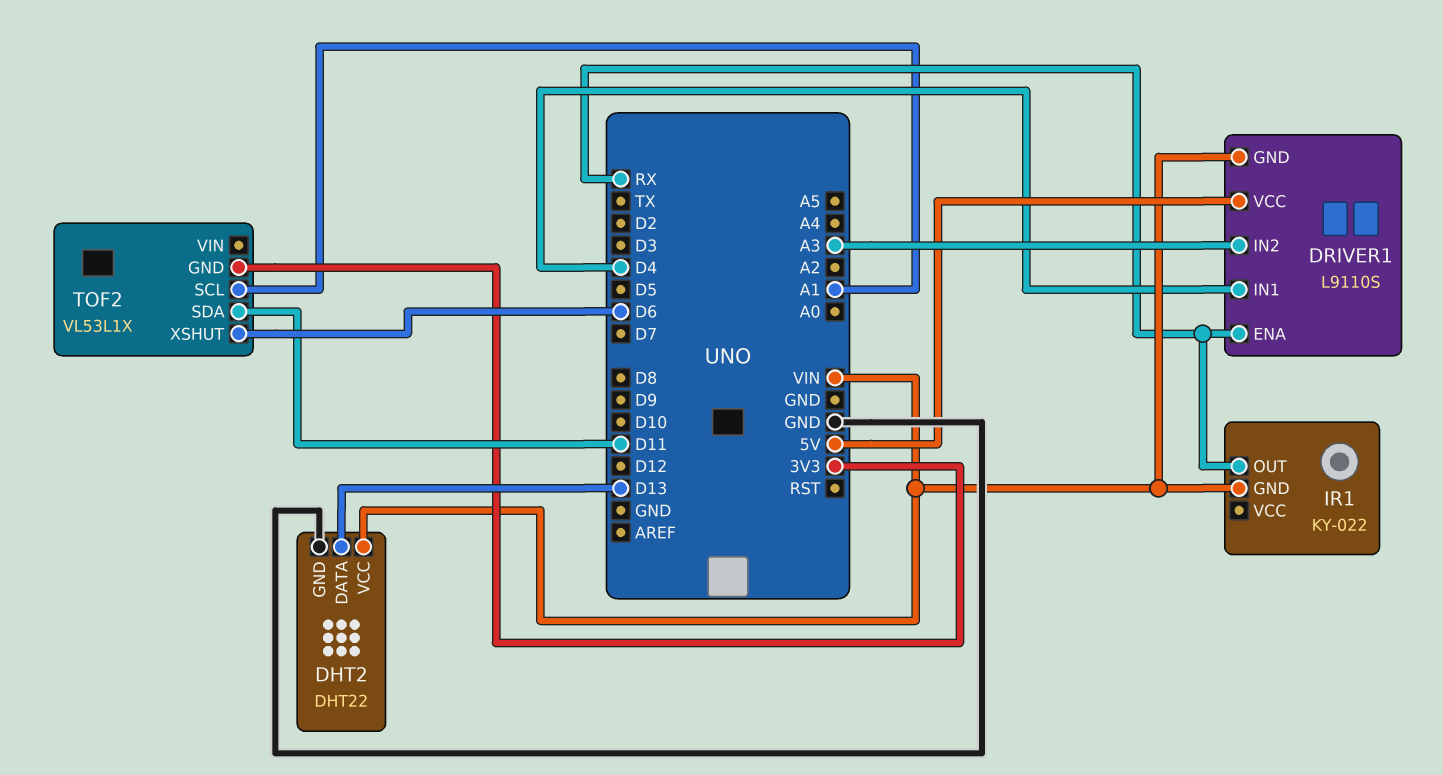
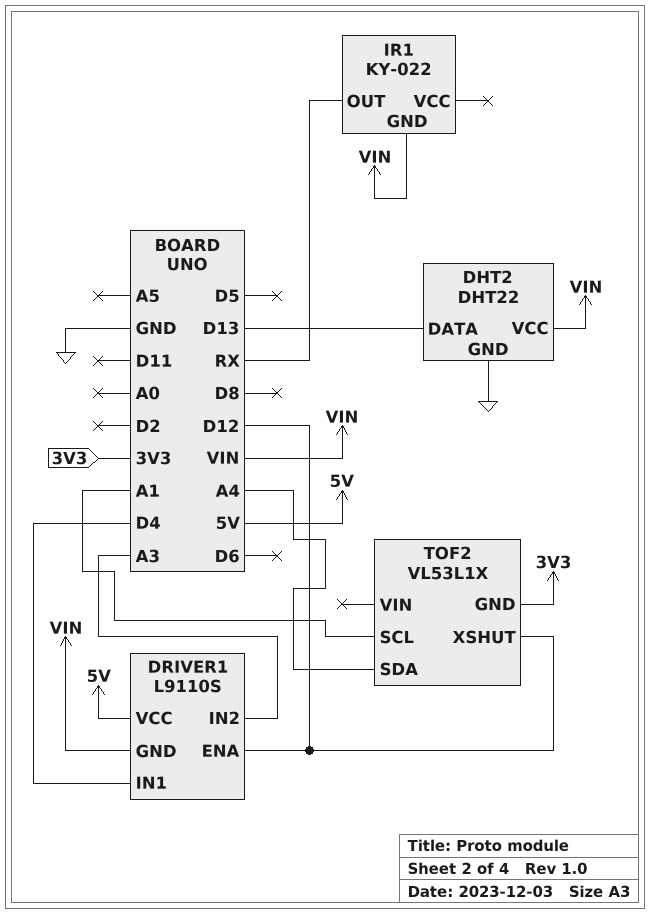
DRIVER1 pin ENA: RX -> D12
TOF2 pin SDA: D11 -> A4
TOF2 pin XSHUT: D6 -> D12

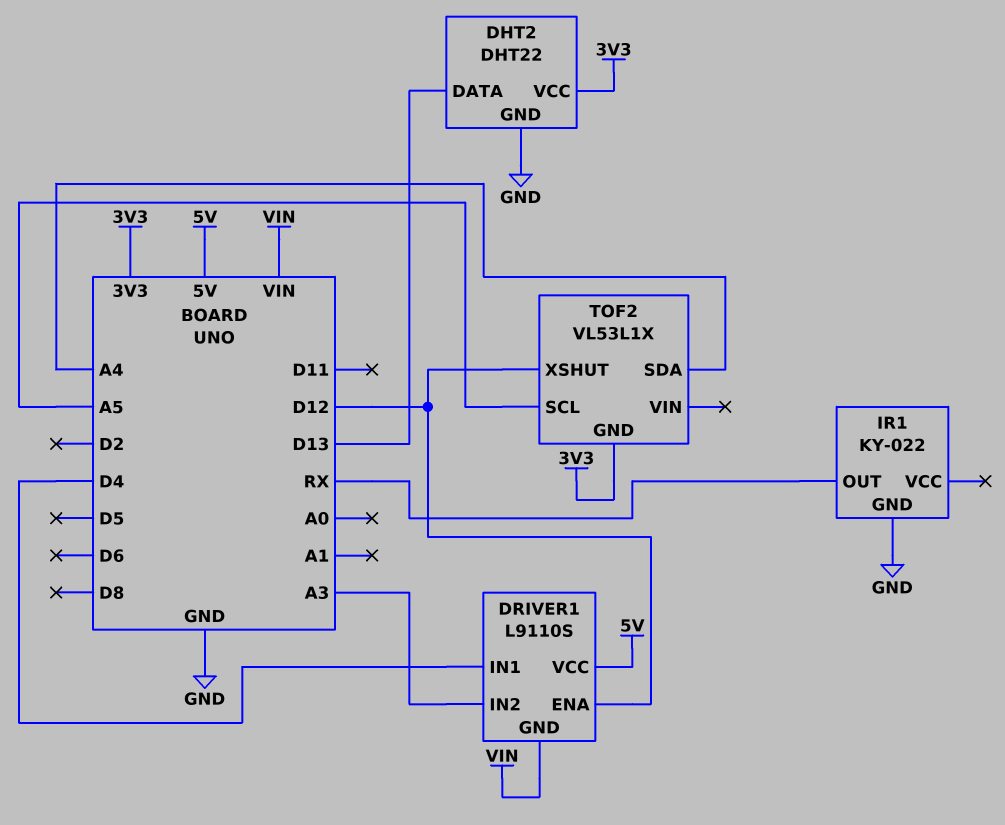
DHT2 pin VCC: VIN -> 3V3
IR1 pin GND: VIN -> GND
TOF2 pin SCL: A1 -> A5

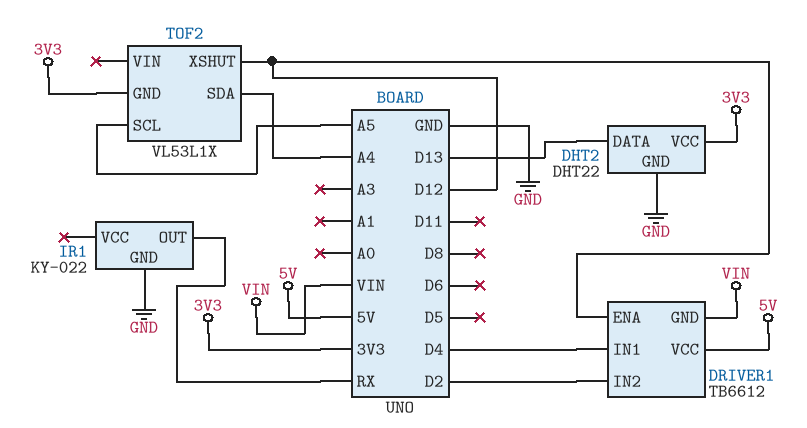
DRIVER1: L9110S -> TB6612
DRIVER1 pin IN2: A3 -> D2

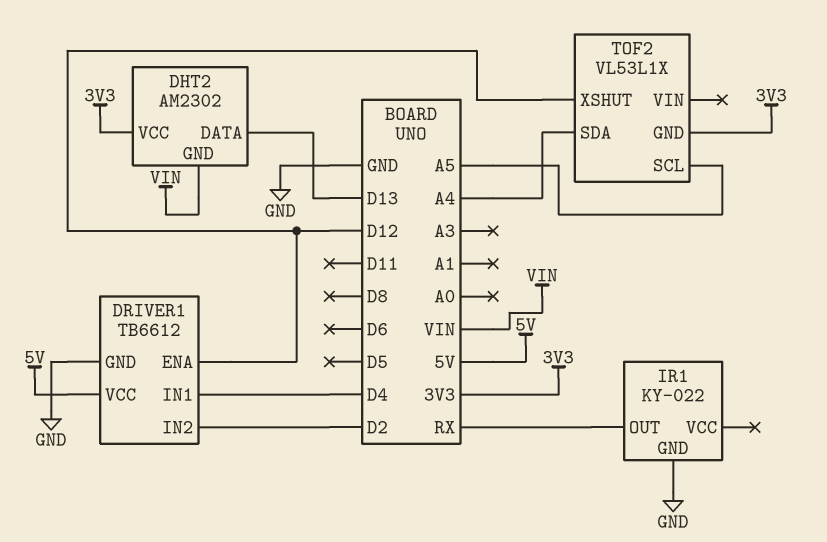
DHT2: DHT22 -> AM2302
DHT2 pin GND: GND -> VIN
DRIVER1 pin GND: VIN -> GND

